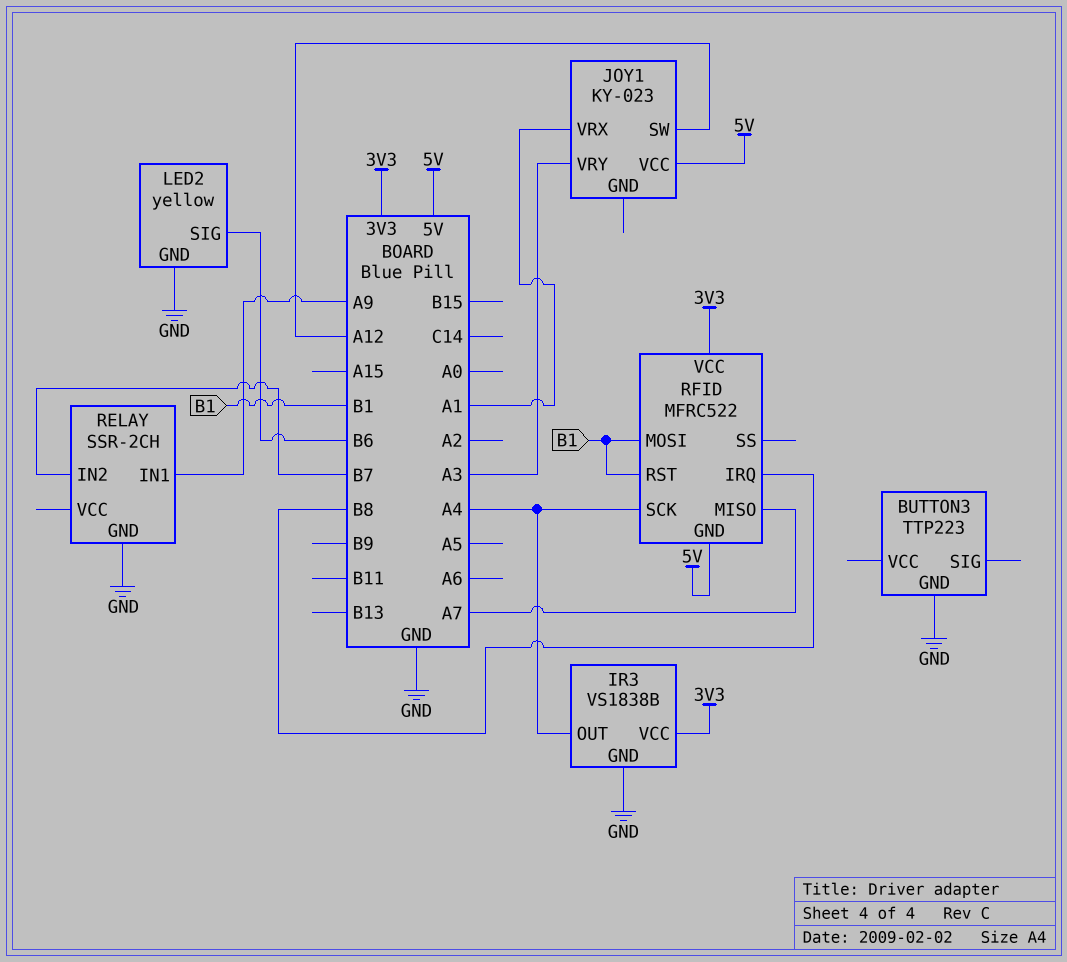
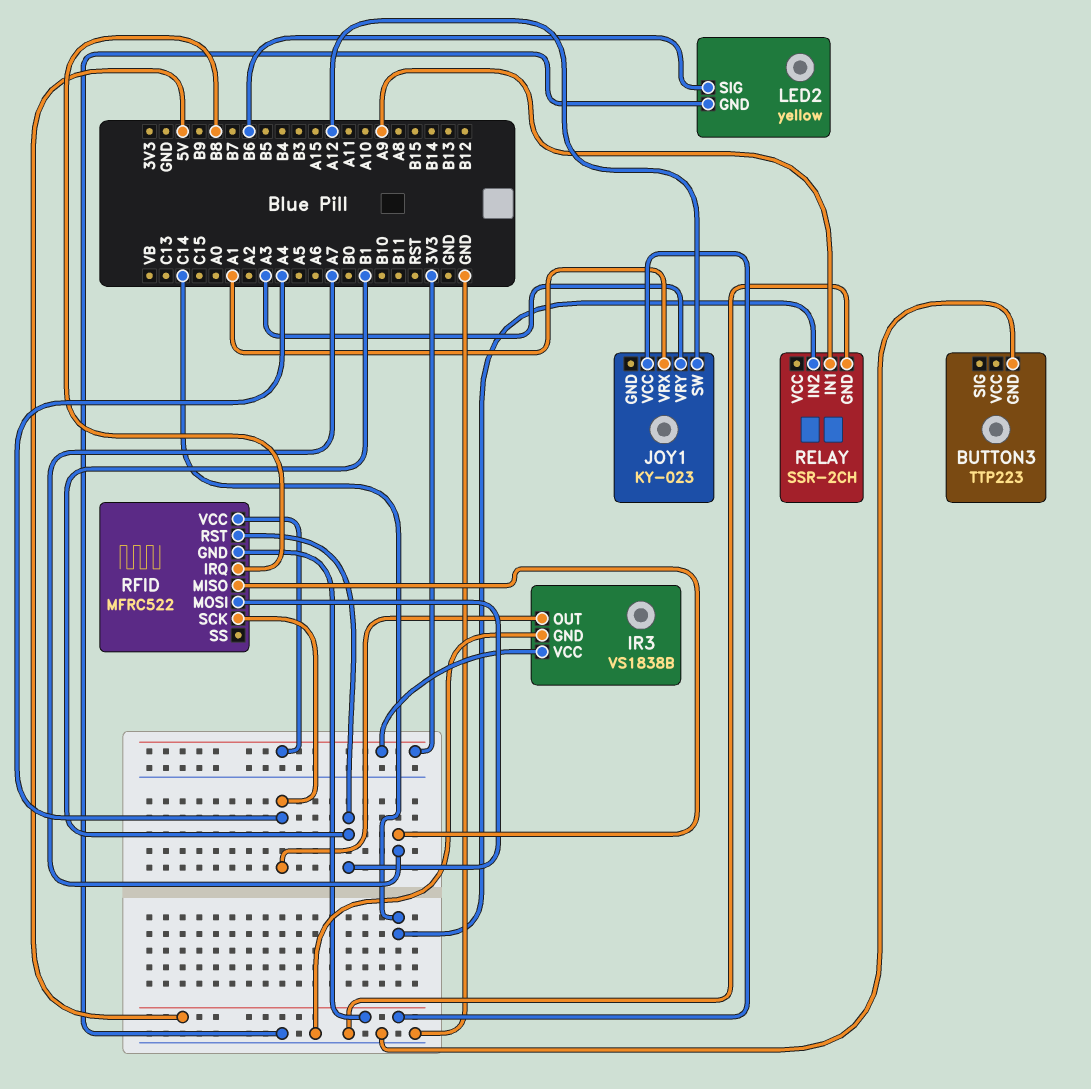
RELAY pin IN2: B7 -> C14

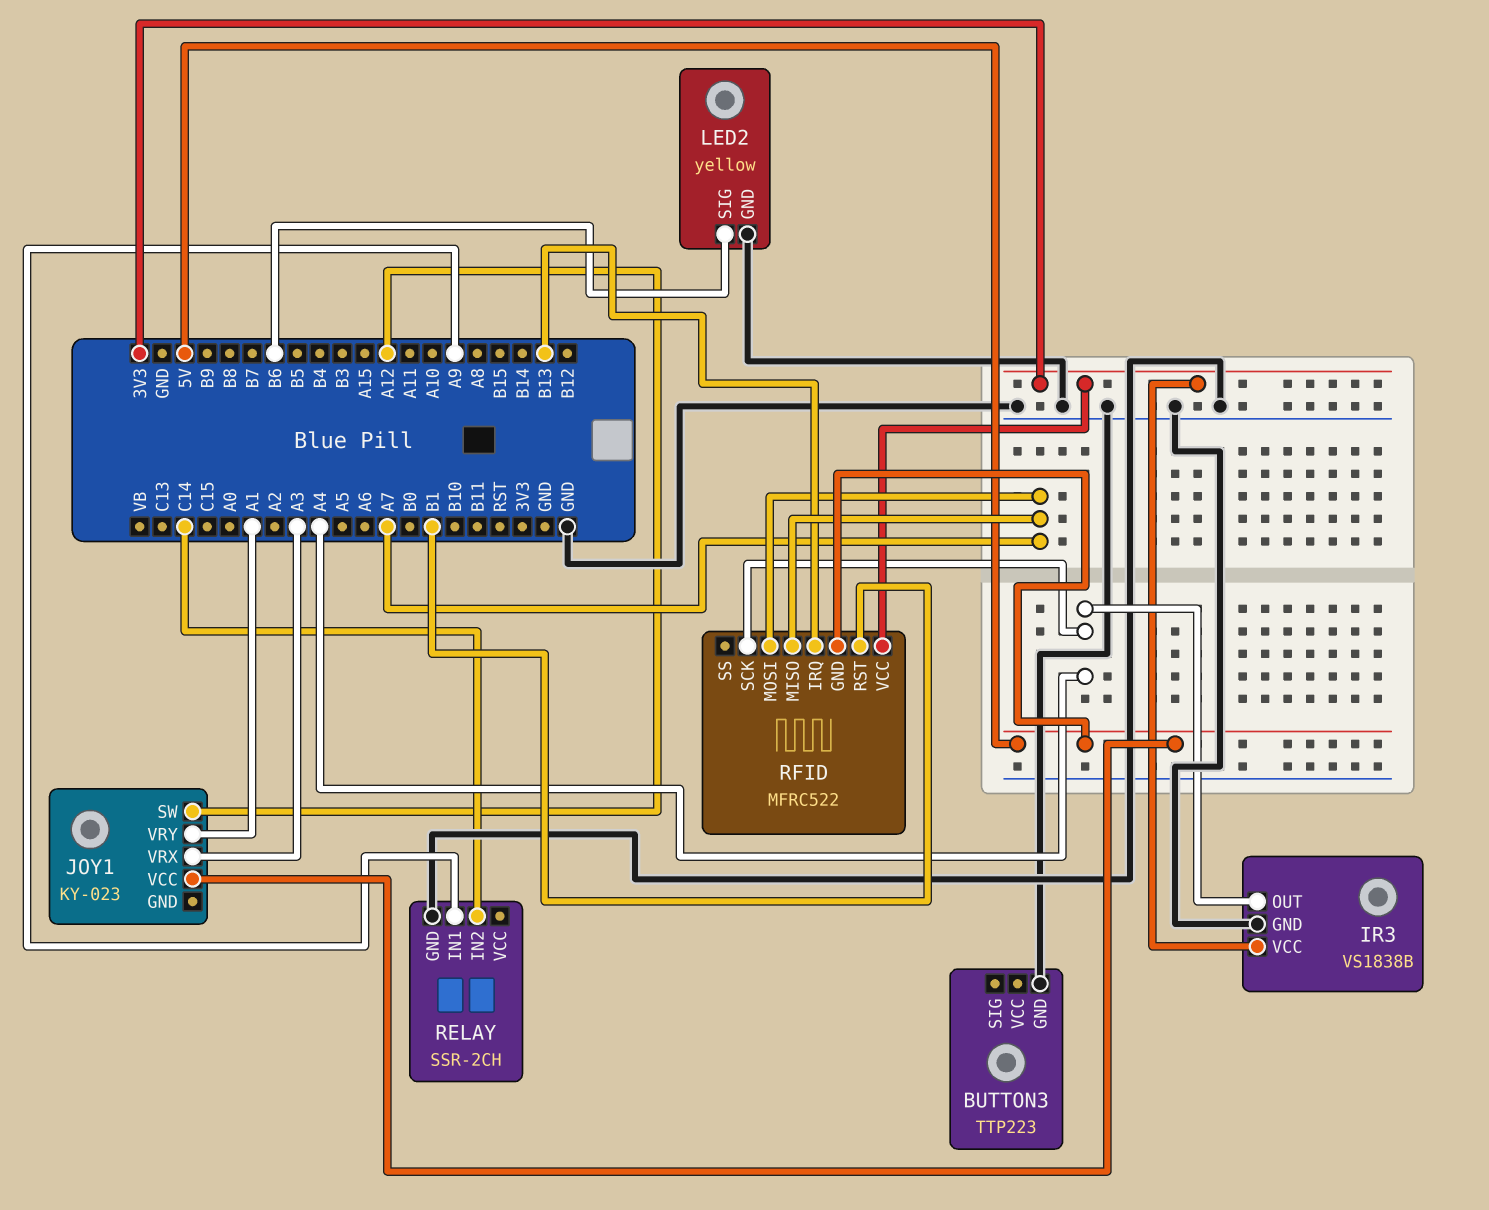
JOY1 pin VRX: A1 -> A3
JOY1 pin VRY: A3 -> A1
RFID pin IRQ: B8 -> B13
RFID pin MOSI: B1 -> A7

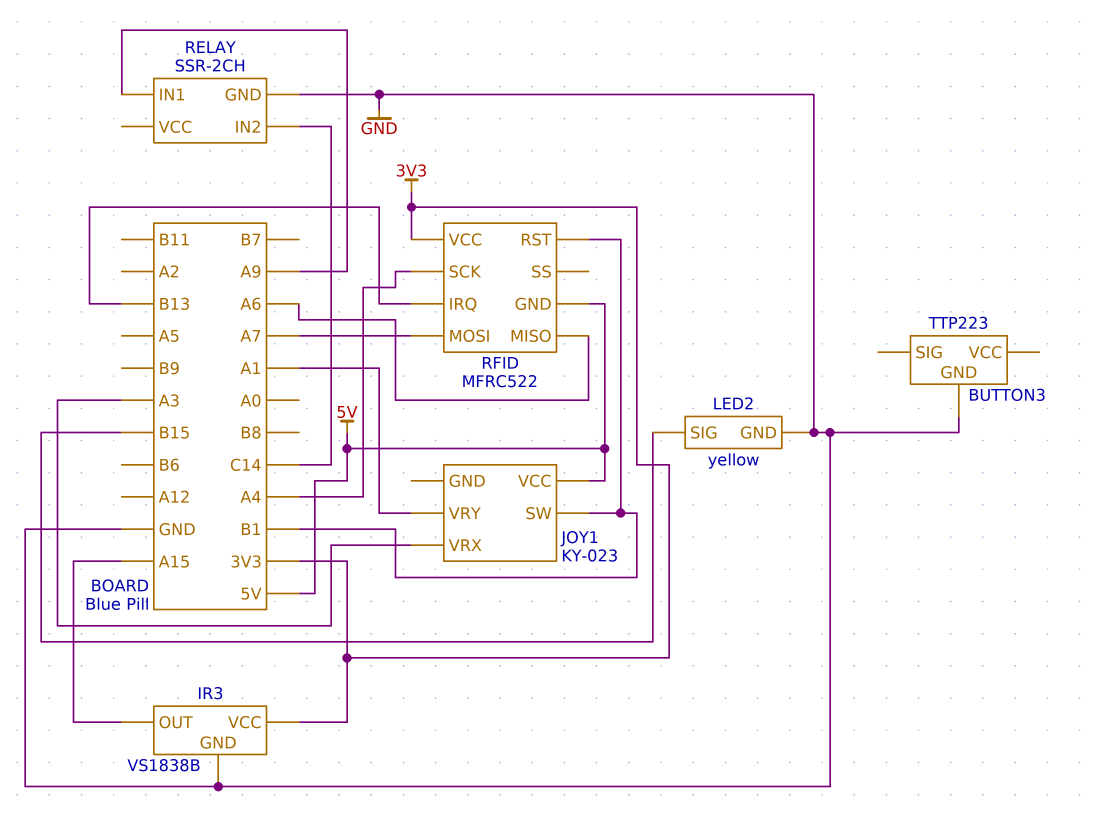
IR3 pin OUT: A4 -> A15
JOY1 pin SW: A12 -> B1
LED2 pin SIG: B6 -> B15
RFID pin MISO: A7 -> A6

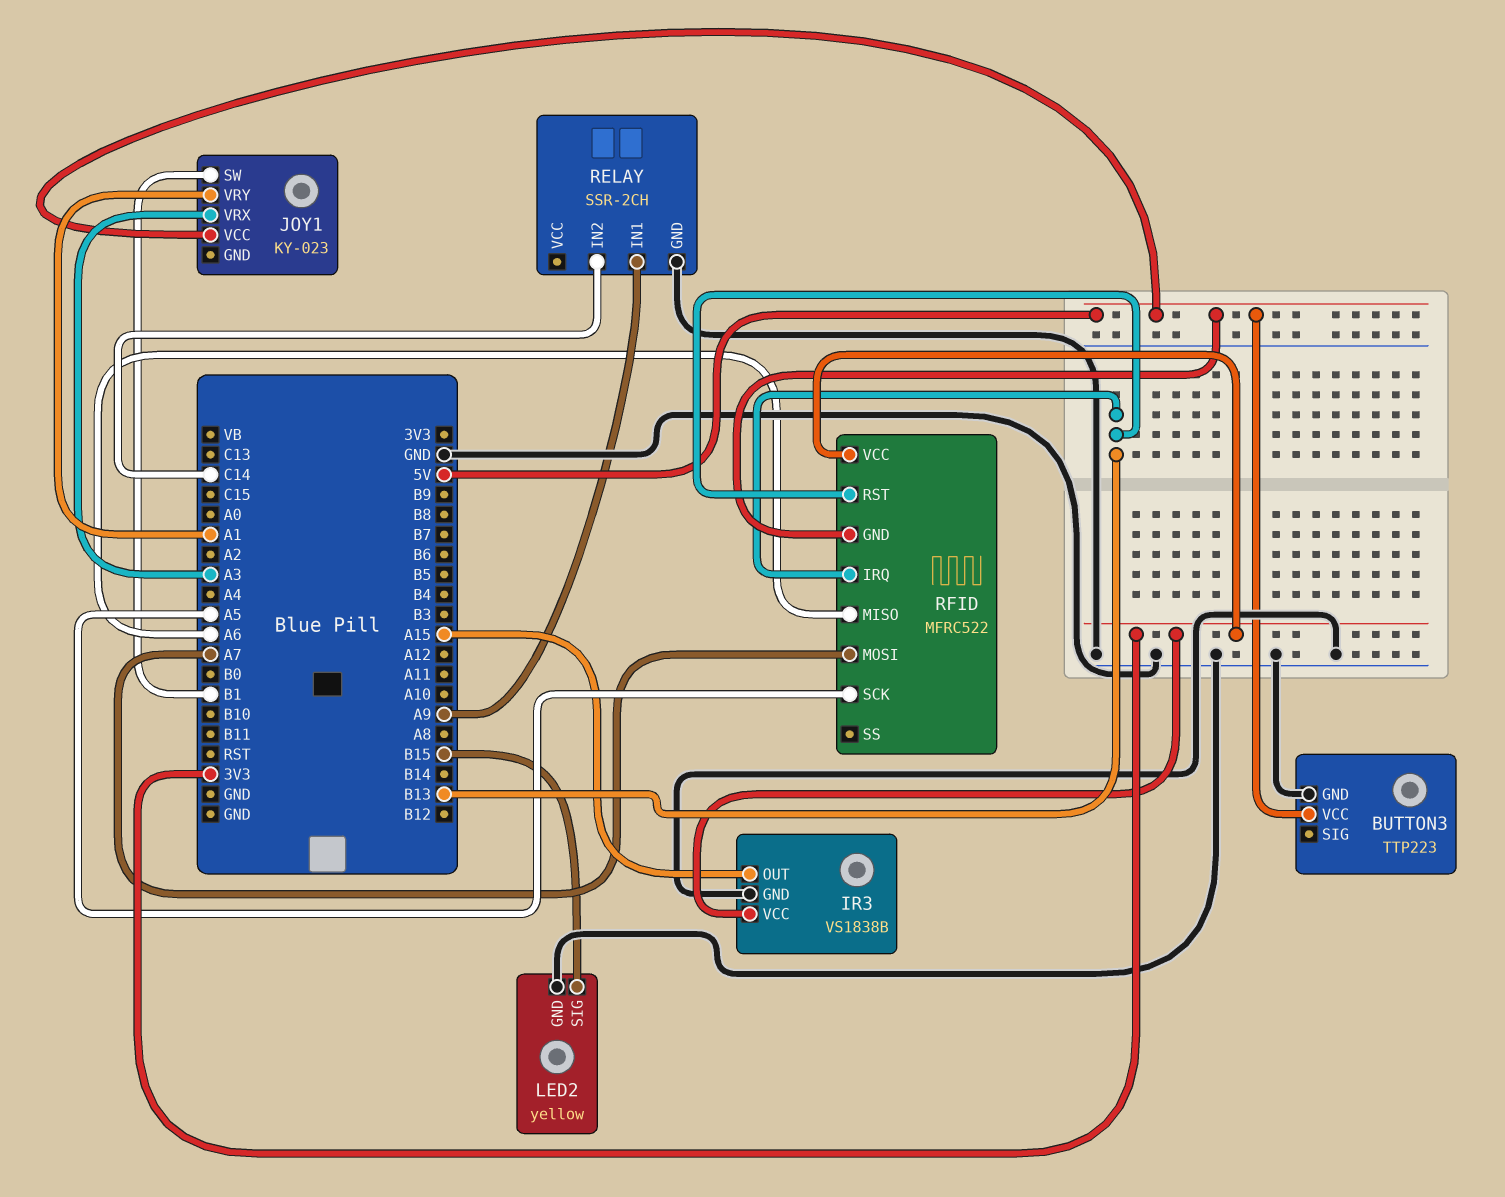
BUTTON3 pin VCC: none -> 5V
RFID pin RST: B1 -> B13
RFID pin SCK: A4 -> A5

